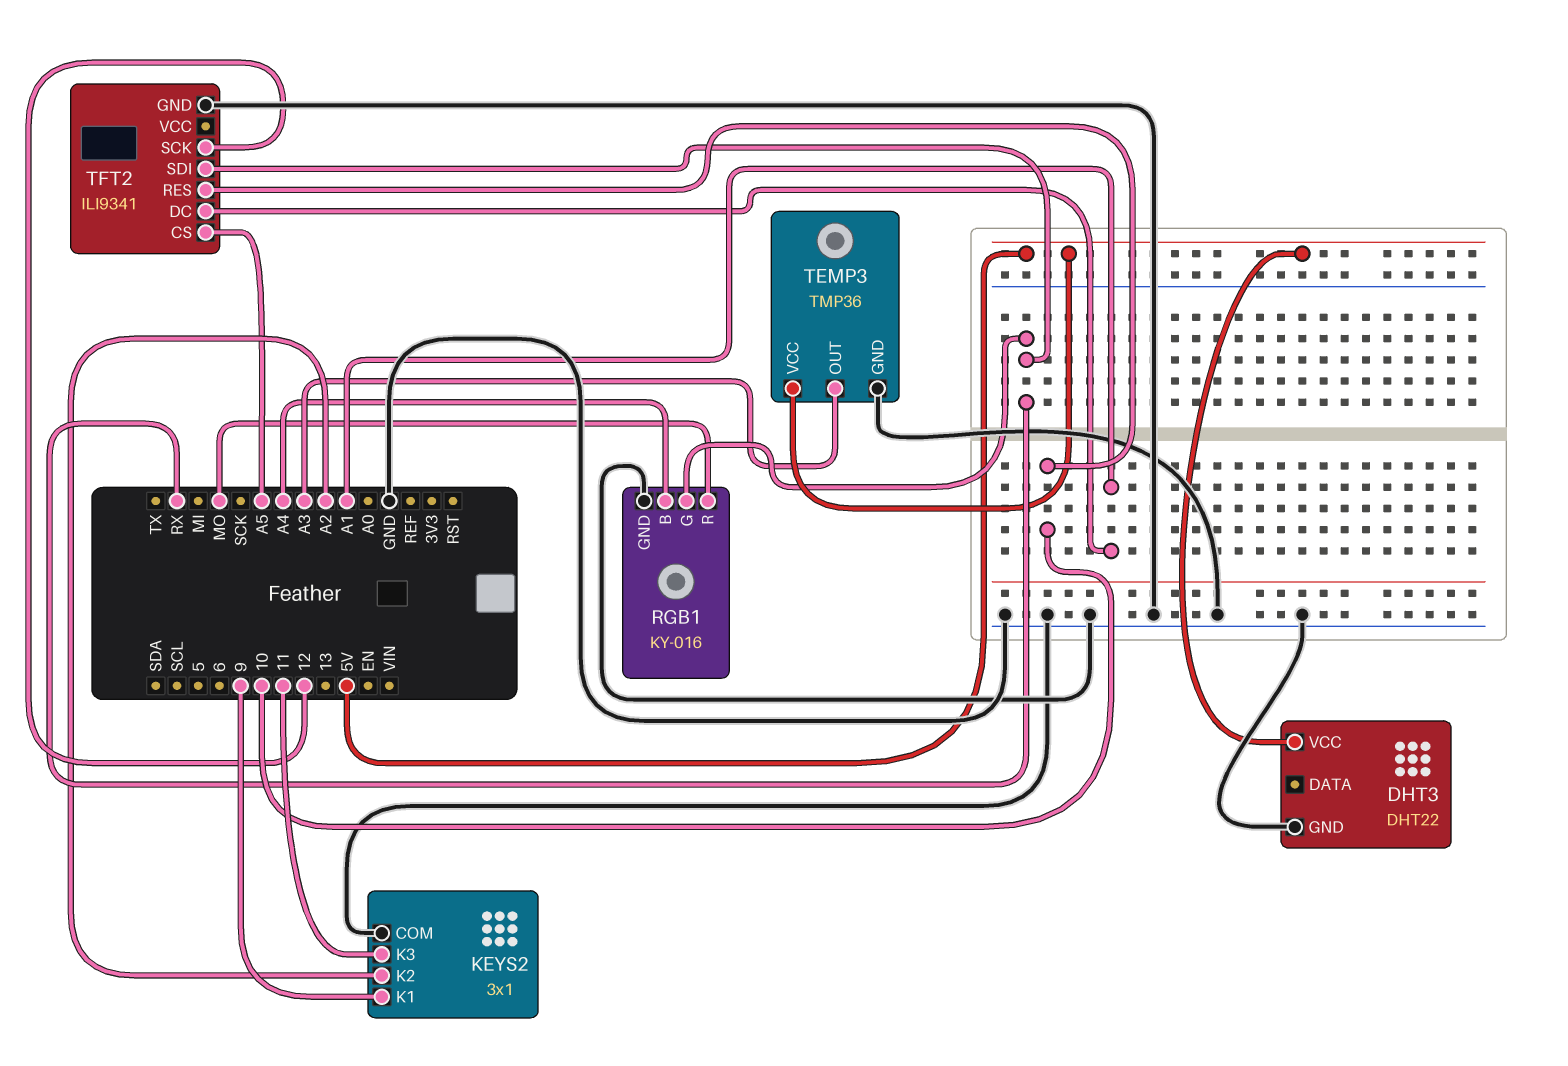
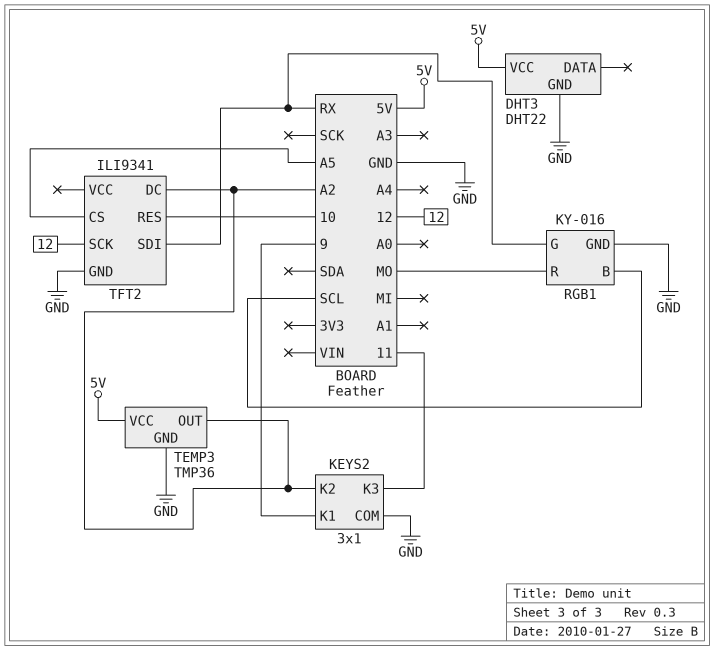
RGB1 pin B: A4 -> SCL
TEMP3 pin OUT: A3 -> A2
TFT2 pin DC: A1 -> A2

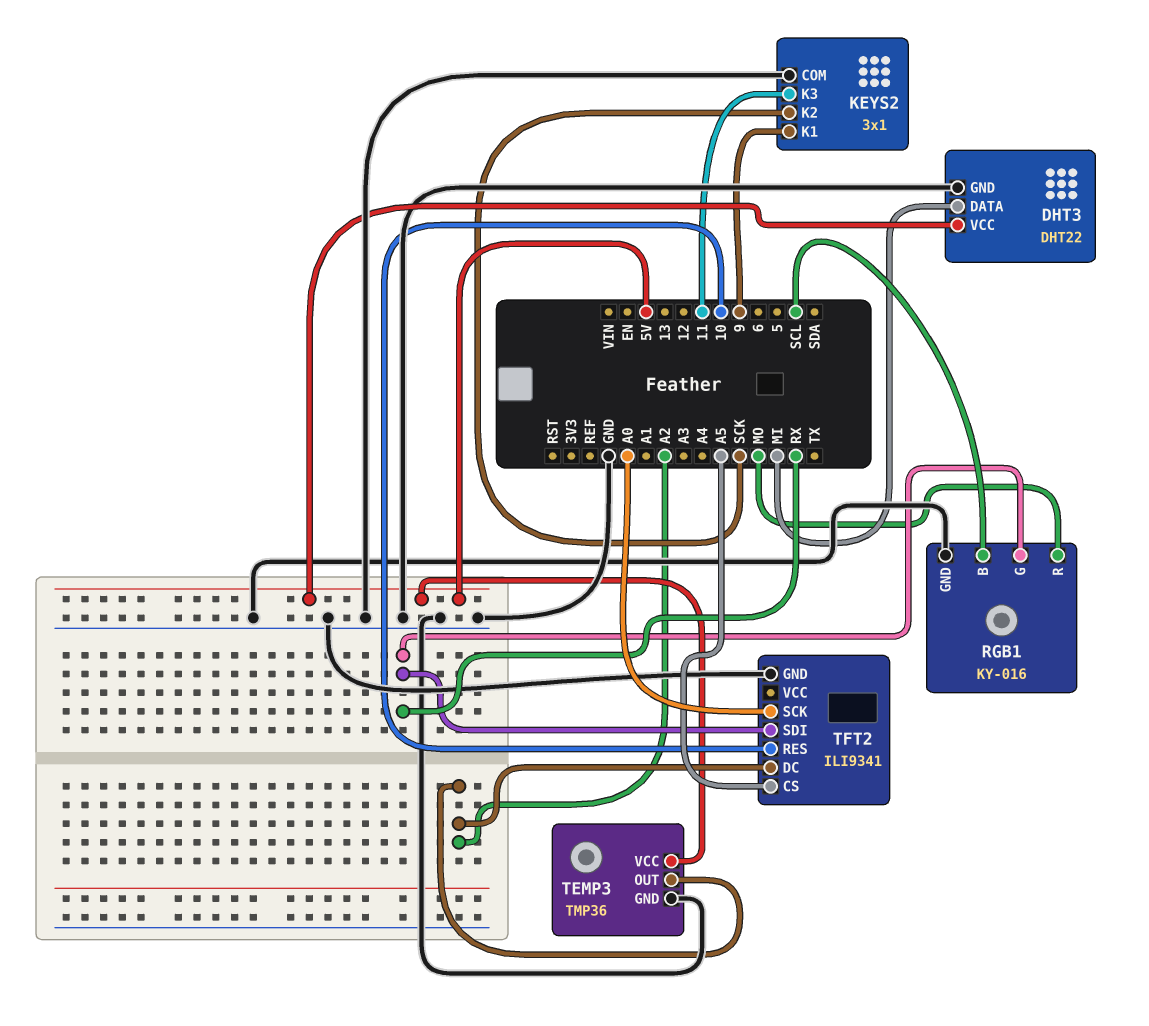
DHT3 pin DATA: none -> MI
KEYS2 pin K2: A2 -> SCK
TFT2 pin SCK: 12 -> A0

